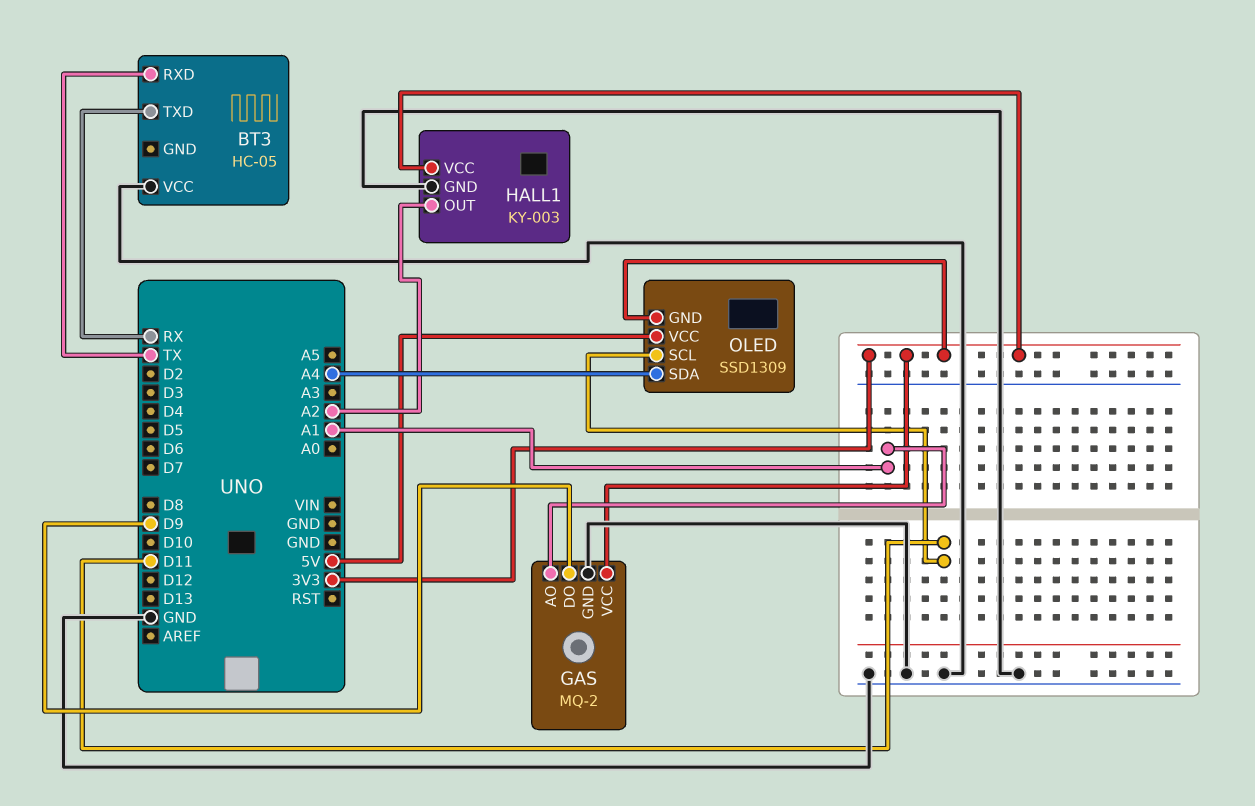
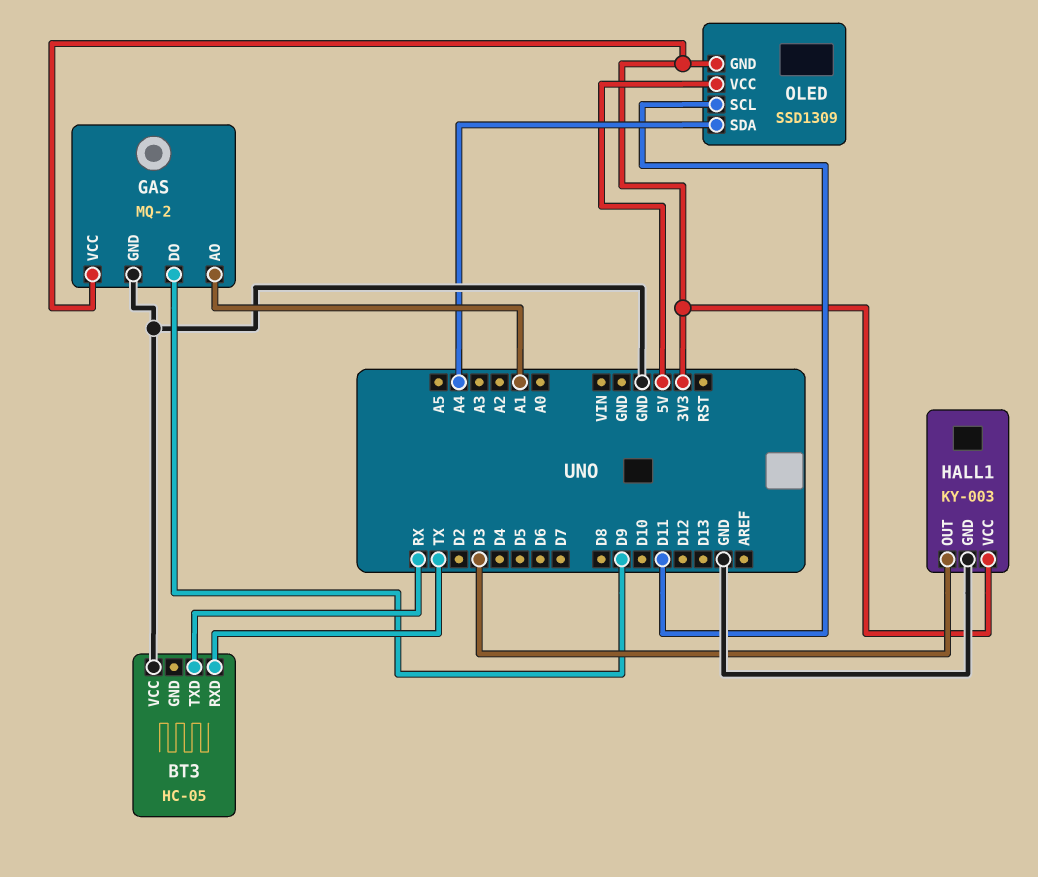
HALL1 pin OUT: A2 -> D3

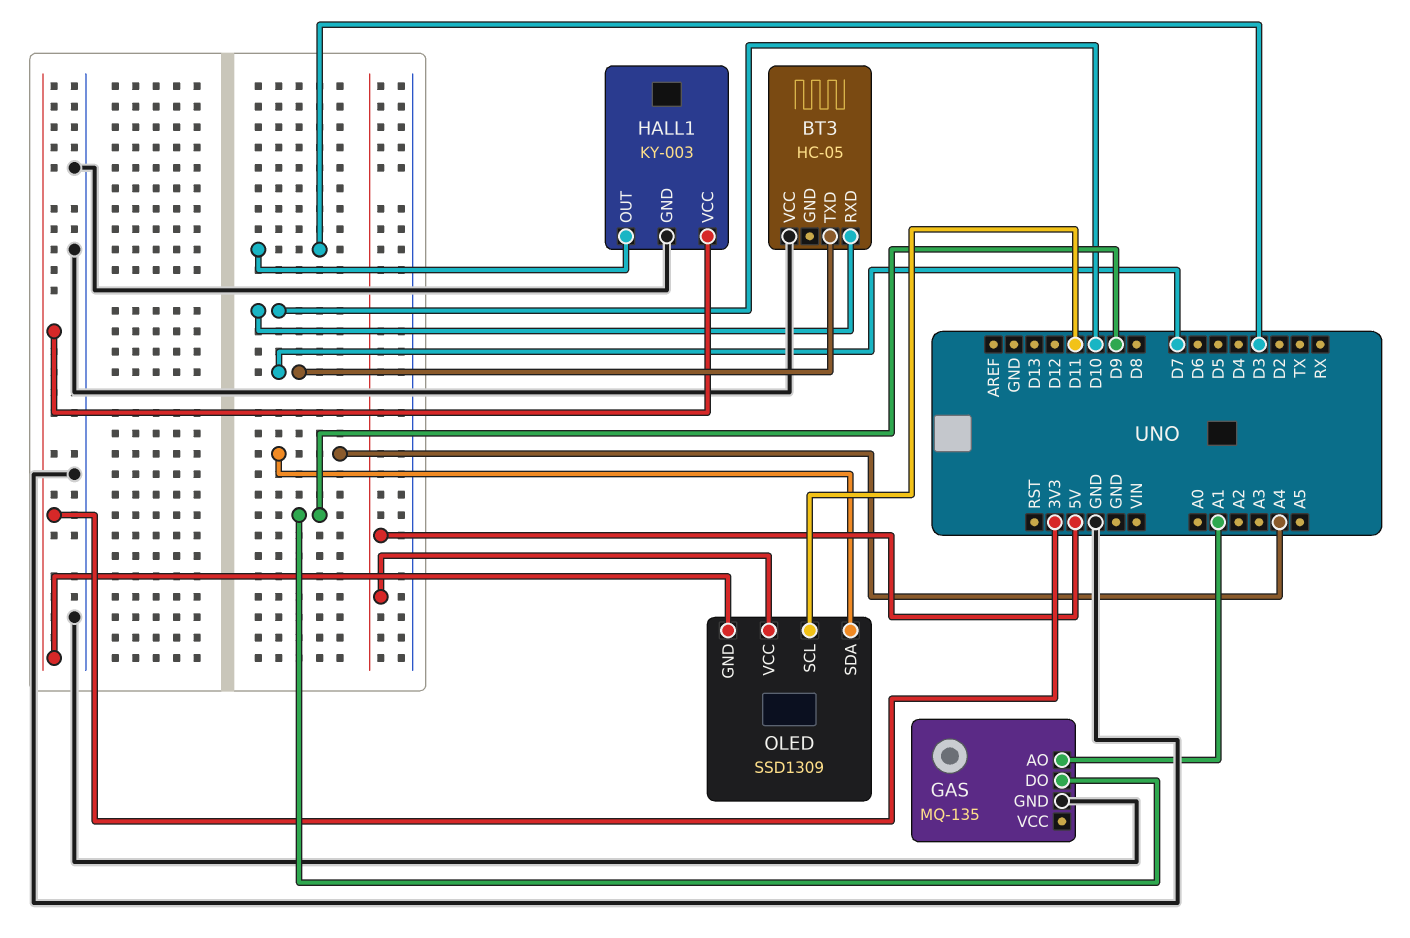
BT3 pin RXD: TX -> D10
BT3 pin TXD: RX -> D7
GAS: MQ-2 -> MQ-135
GAS pin VCC: 3V3 -> none

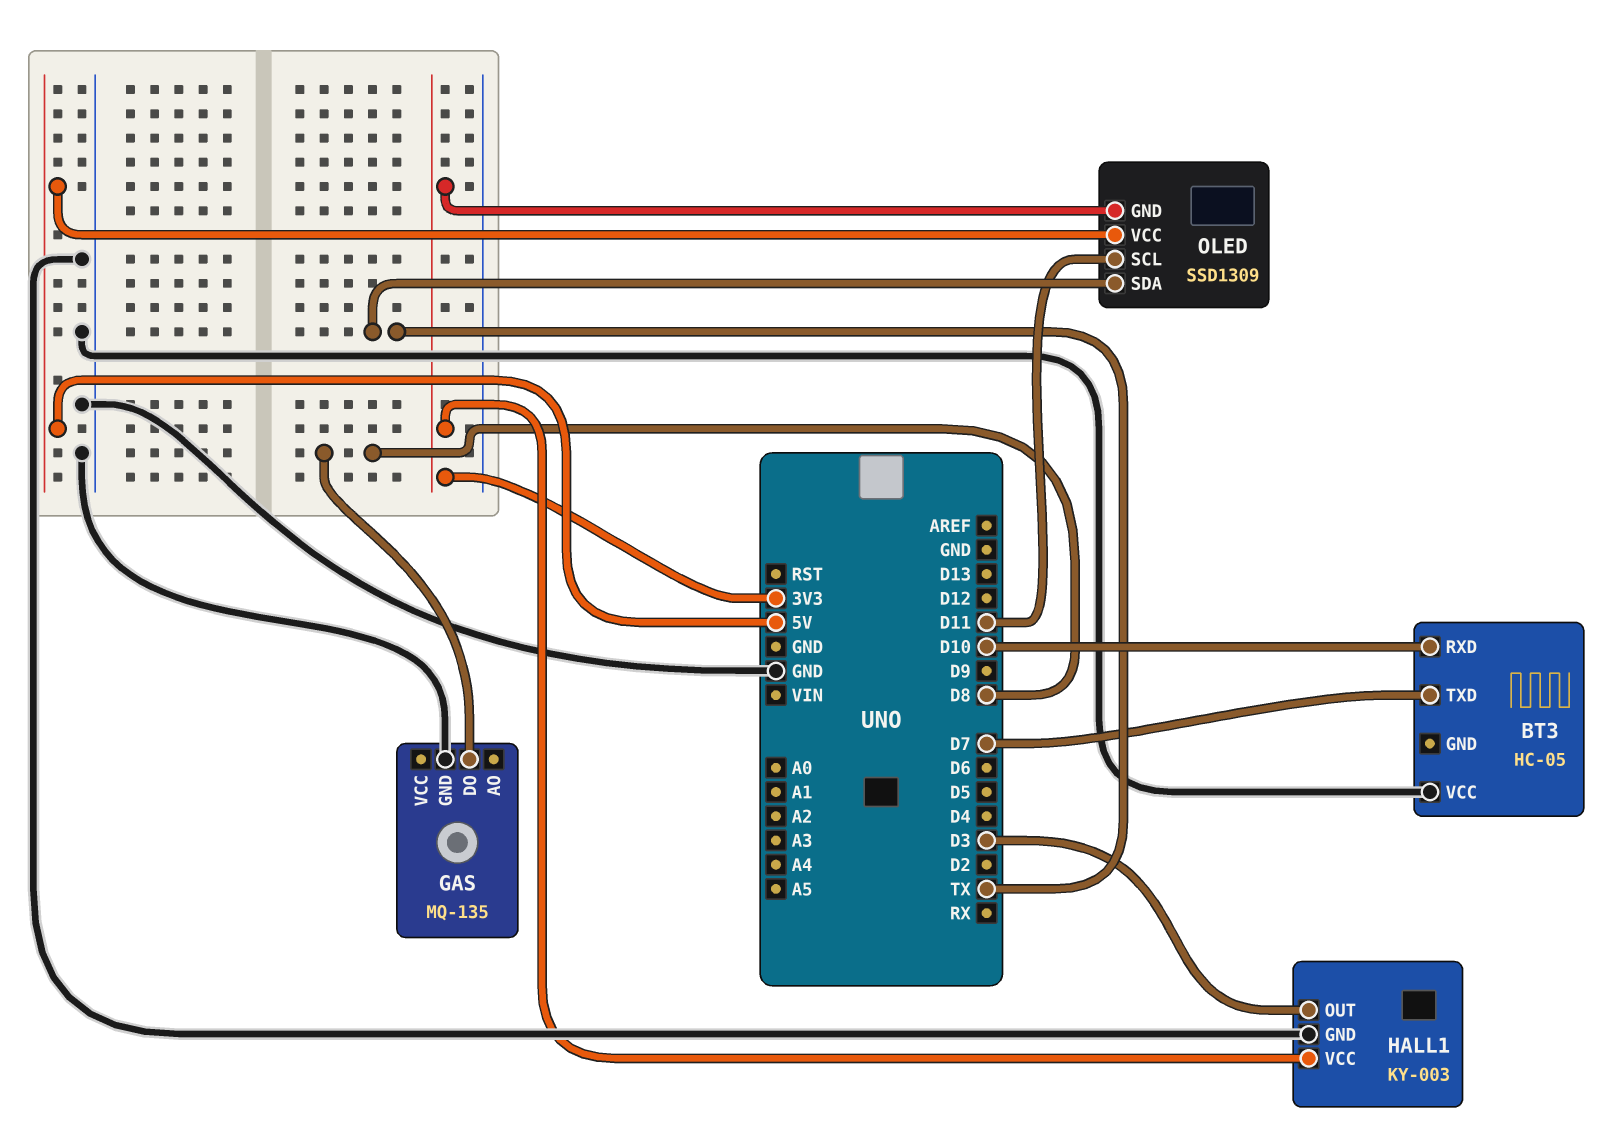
GAS pin AO: A1 -> none
GAS pin DO: D9 -> D8
OLED pin SDA: A4 -> TX

